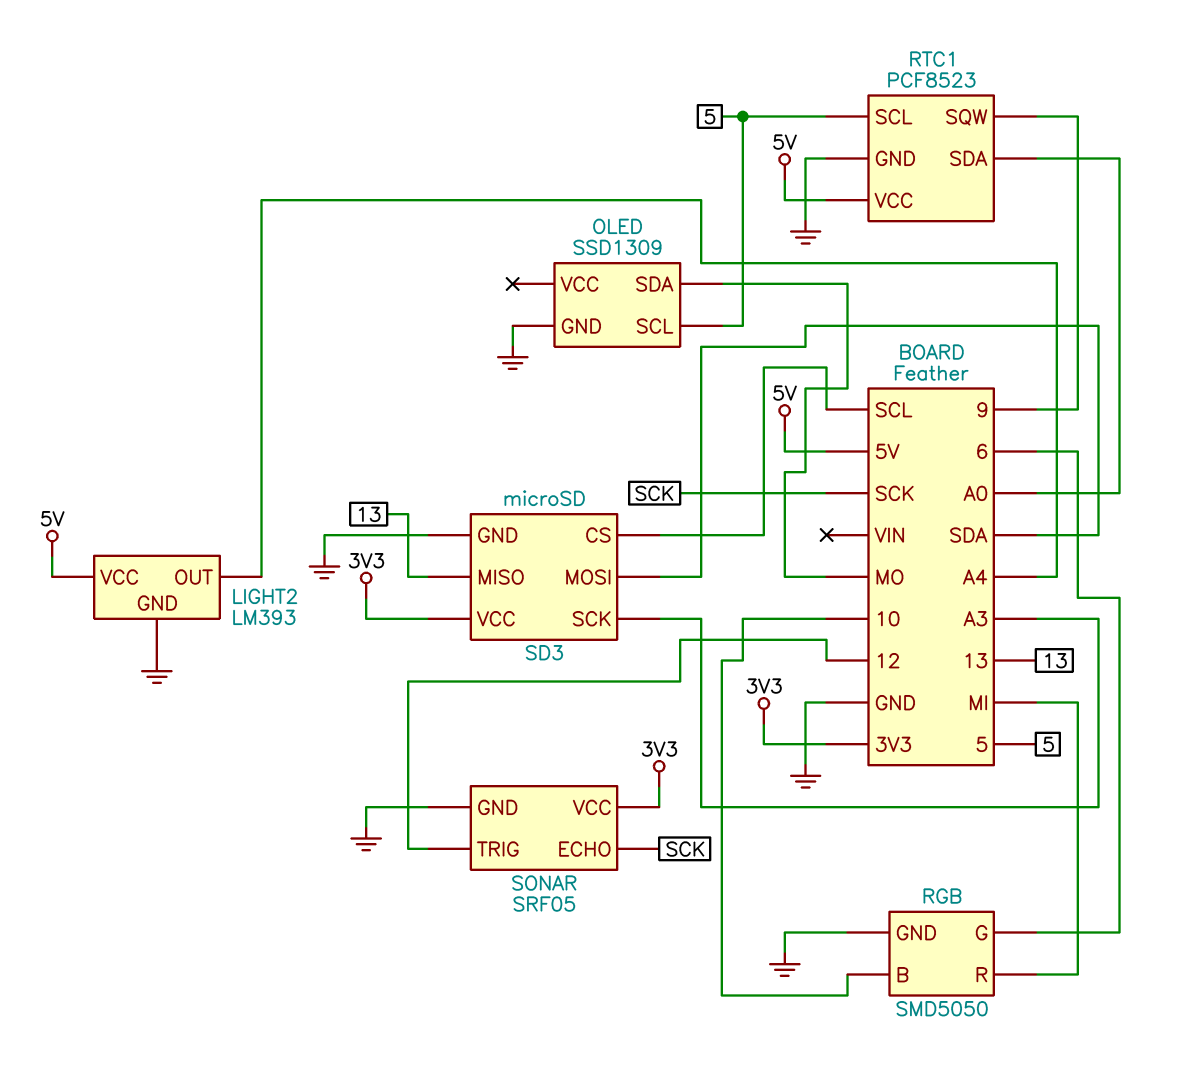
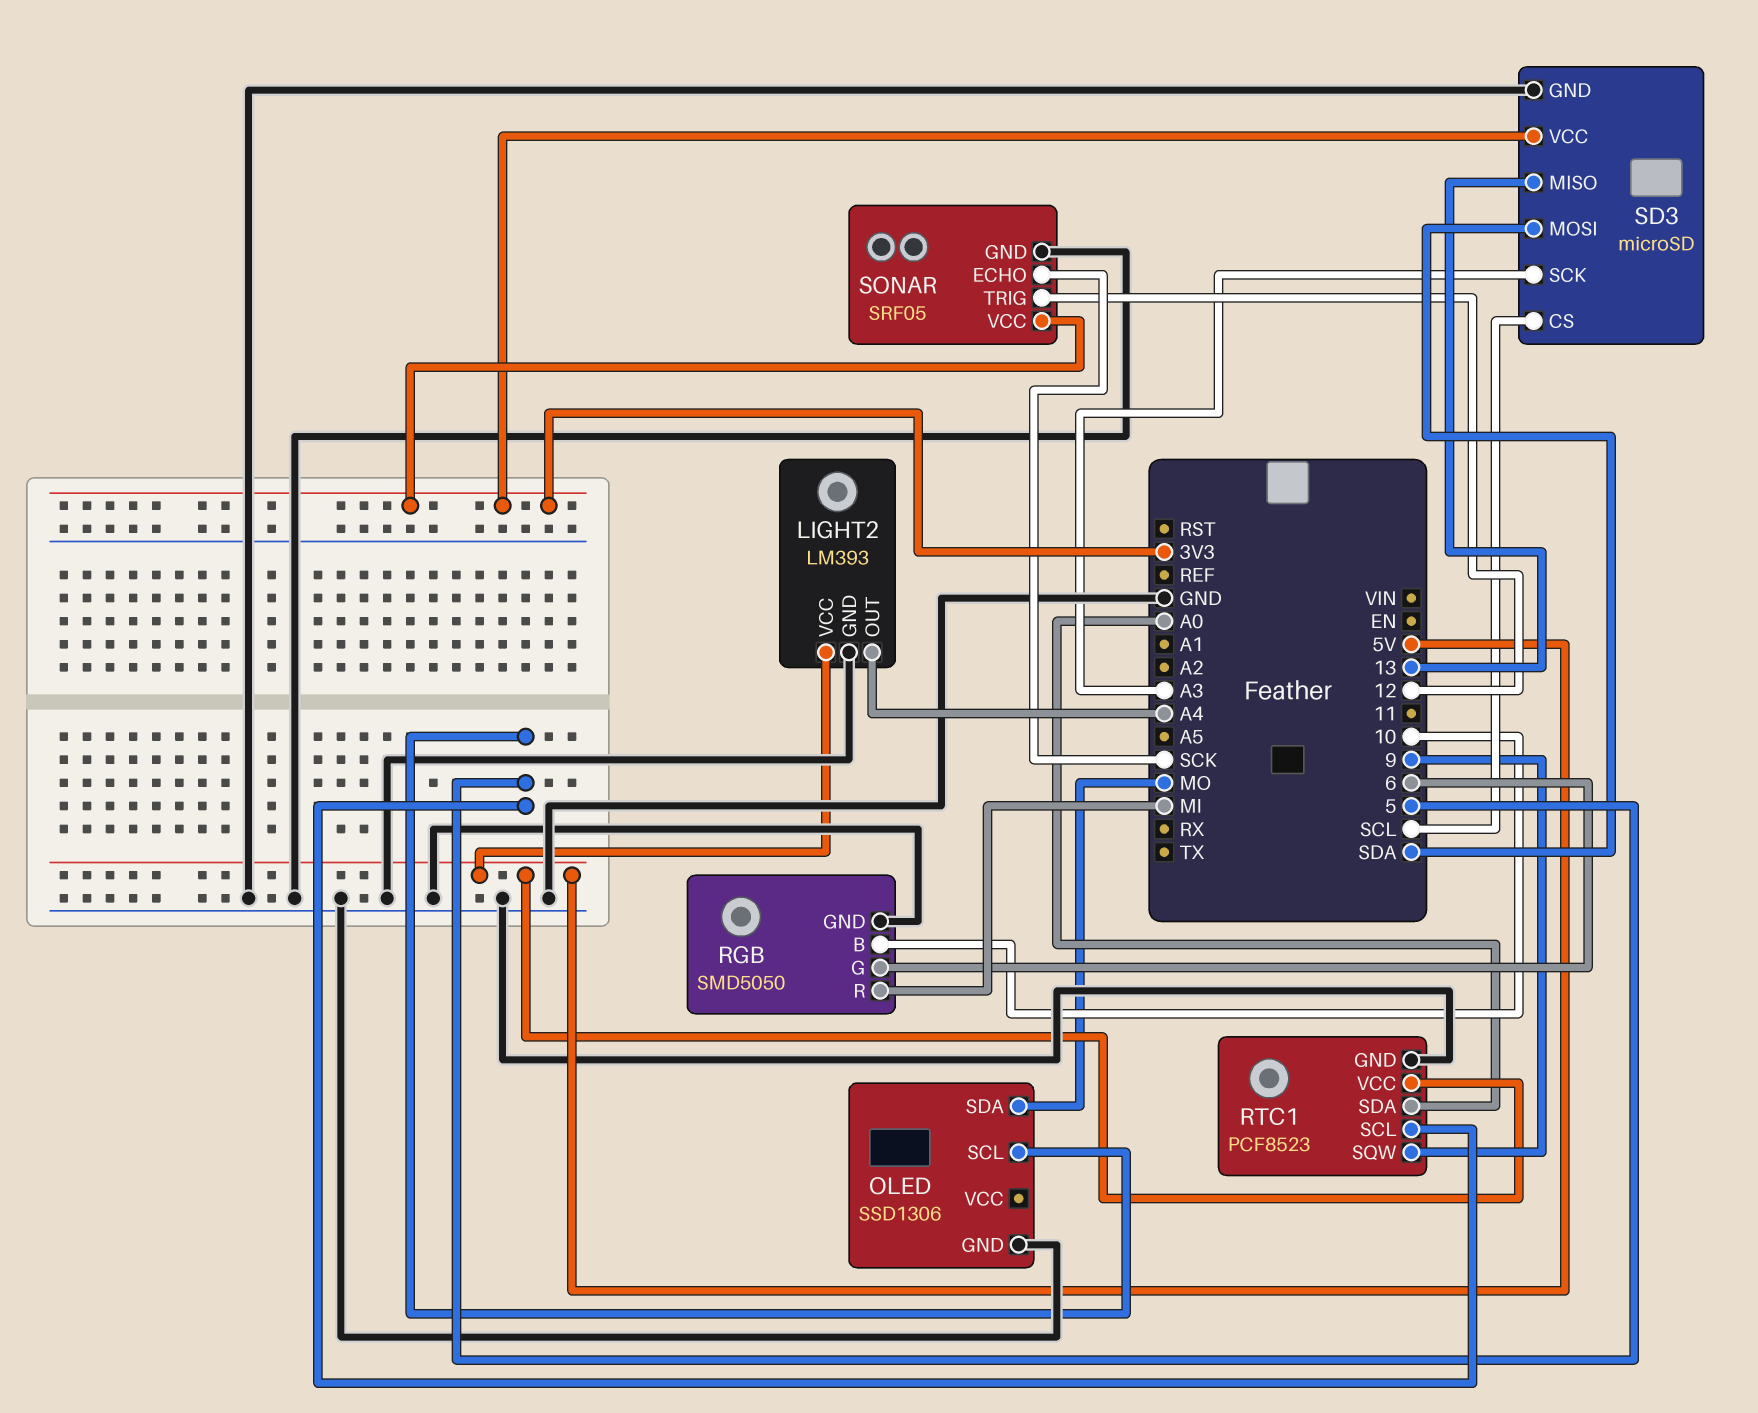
OLED: SSD1309 -> SSD1306

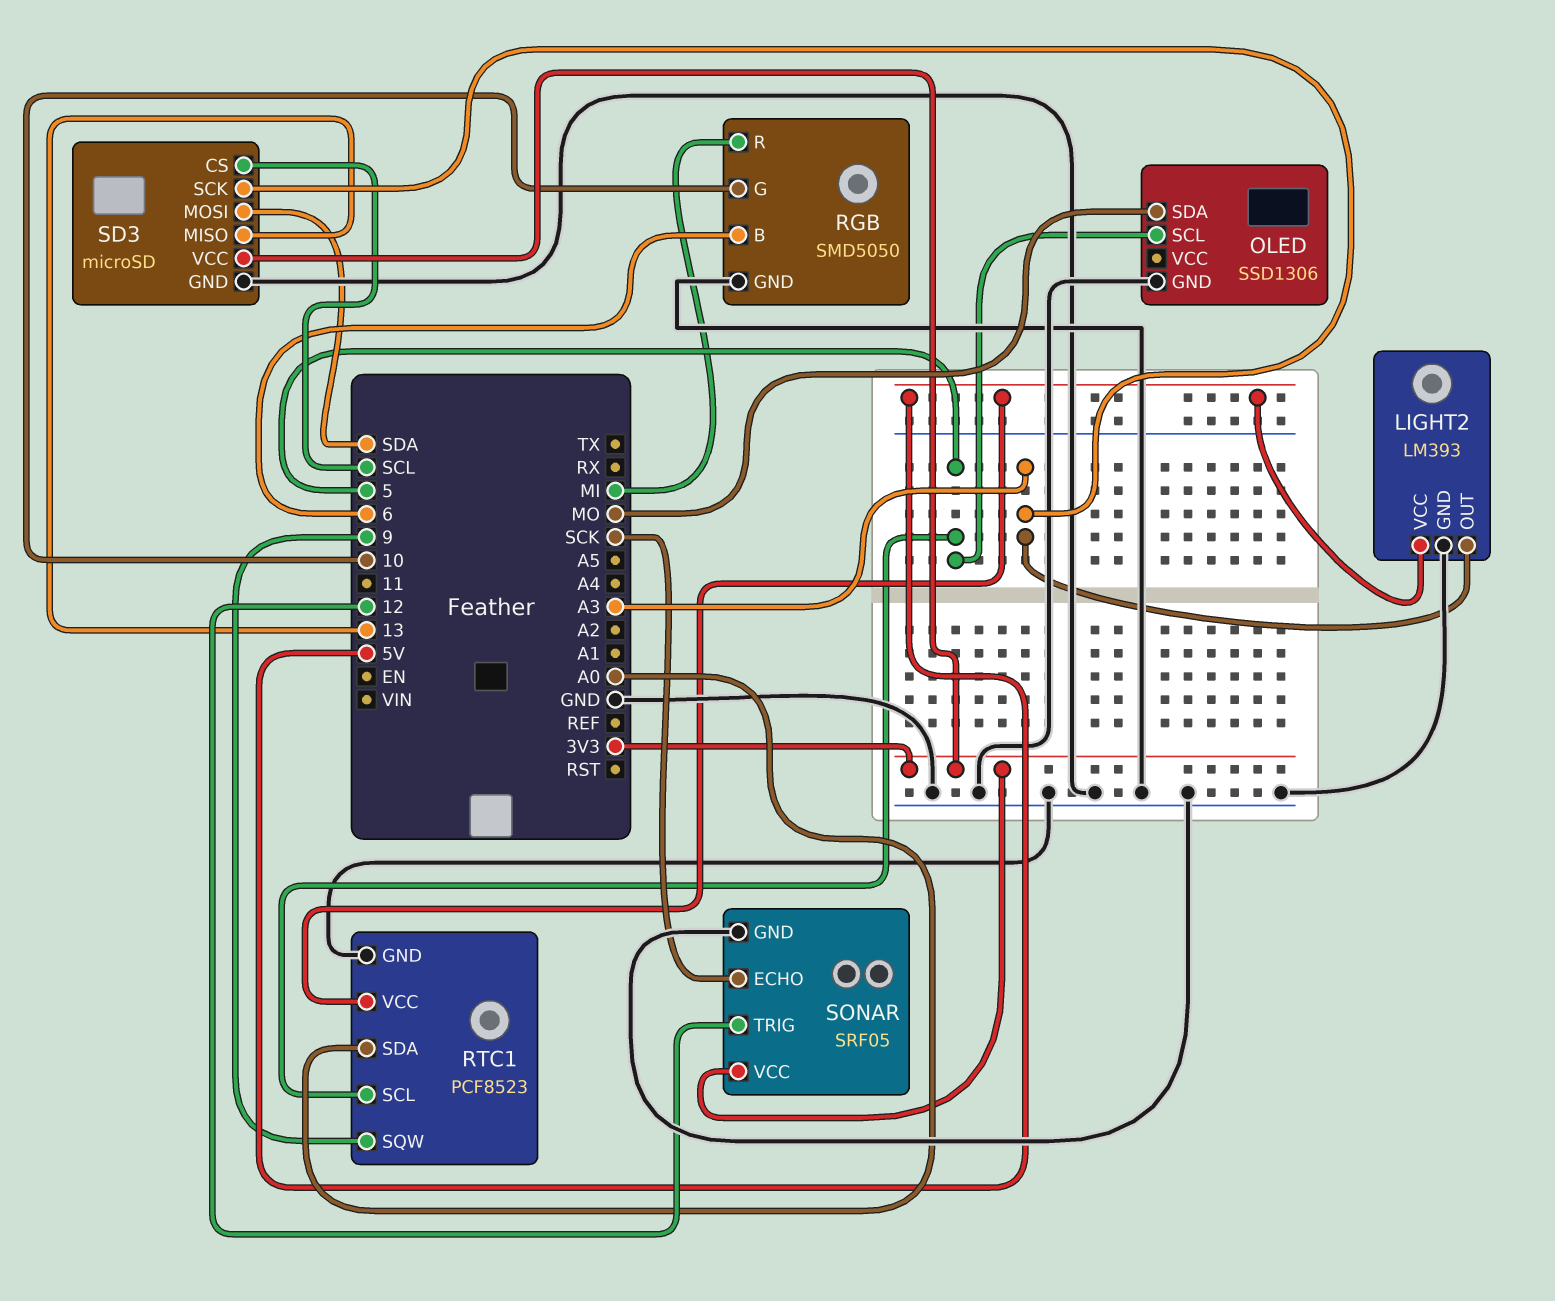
LIGHT2 pin OUT: A4 -> A3
RGB pin B: 10 -> 6
RGB pin G: 6 -> 10

